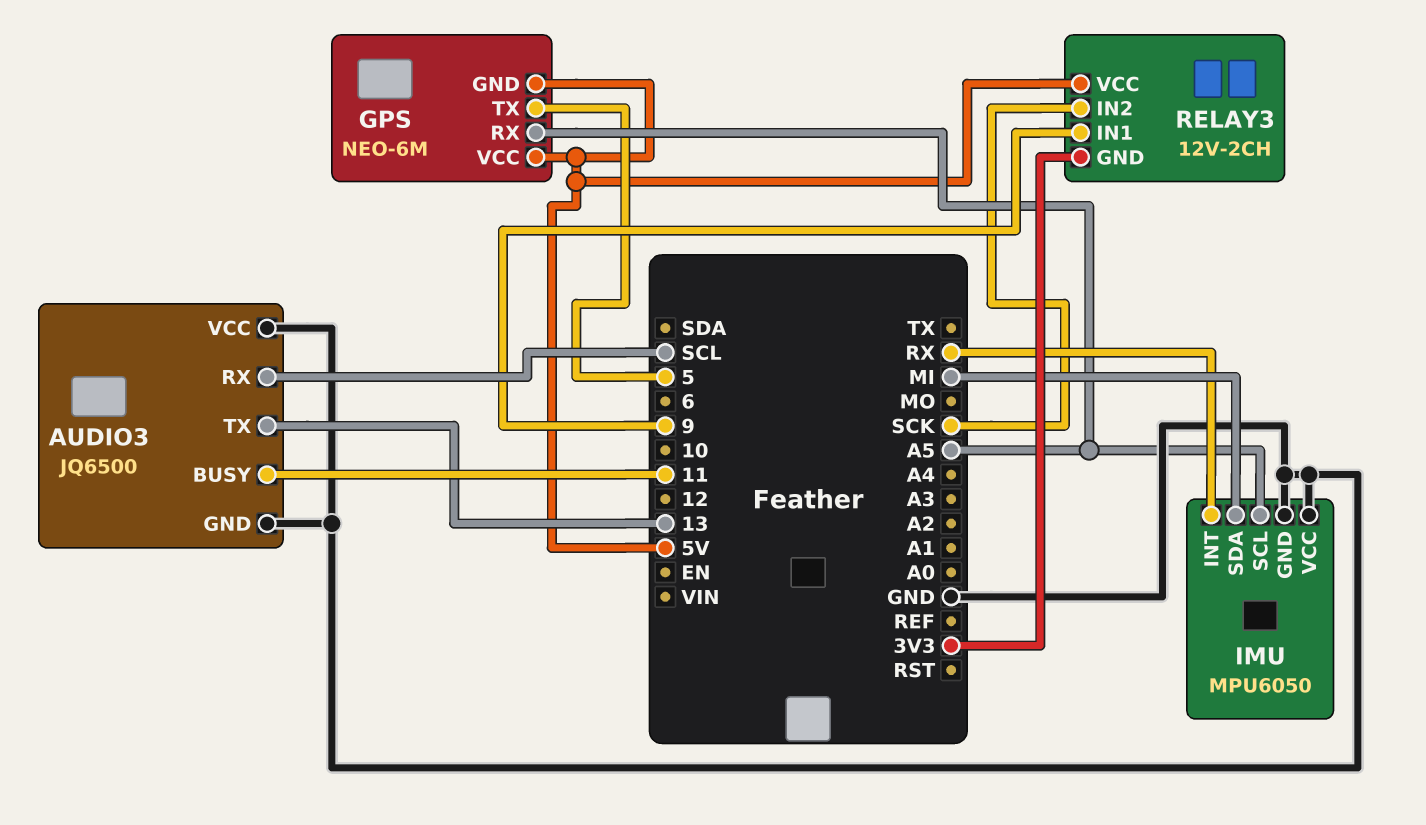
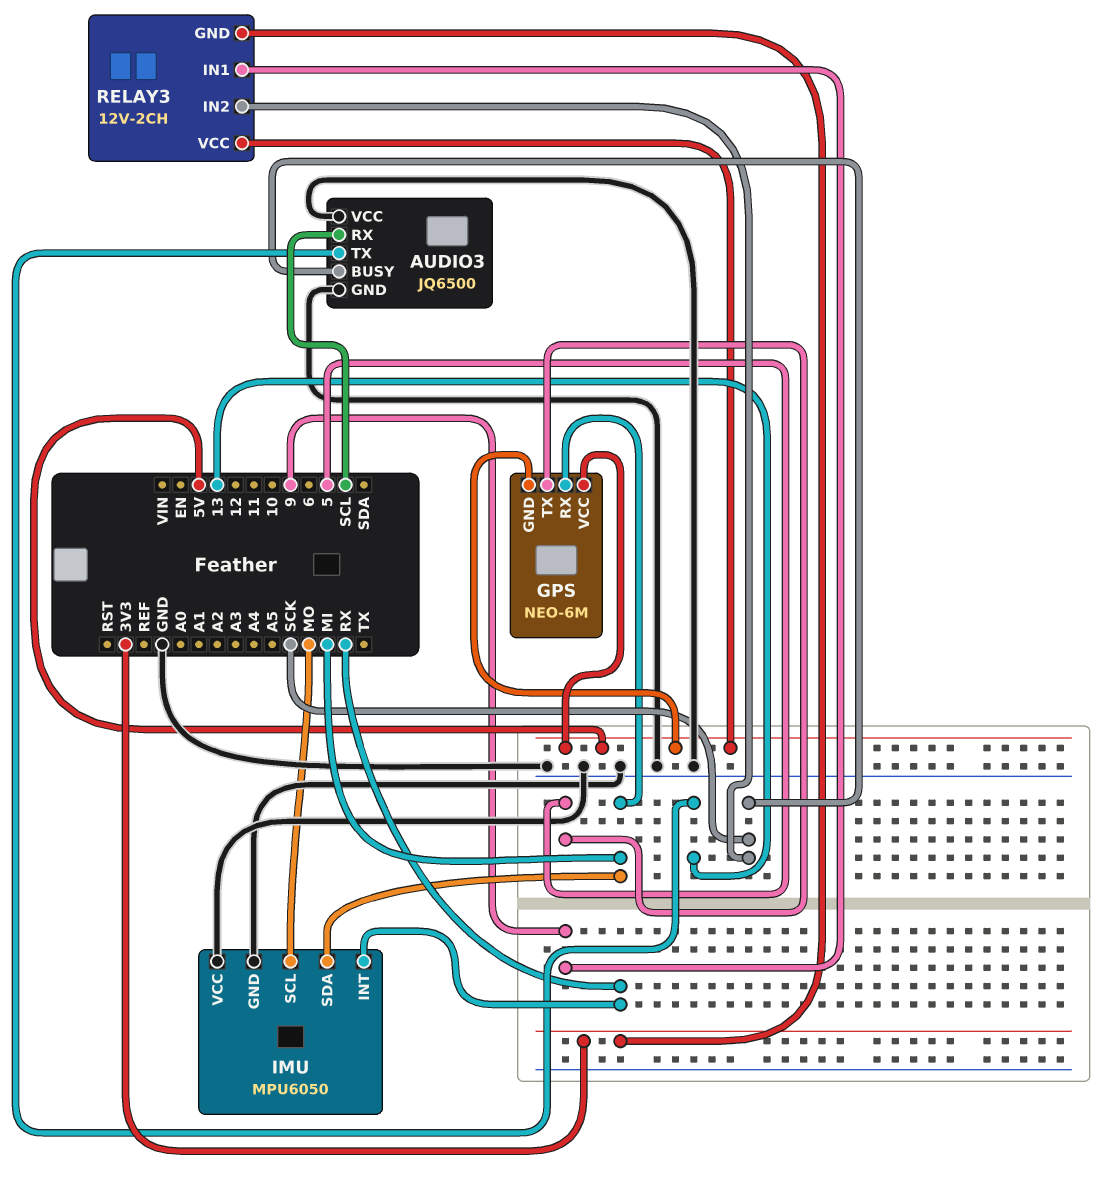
AUDIO3 pin BUSY: 11 -> SCK
GPS pin RX: A5 -> MI
IMU pin SCL: A5 -> MO

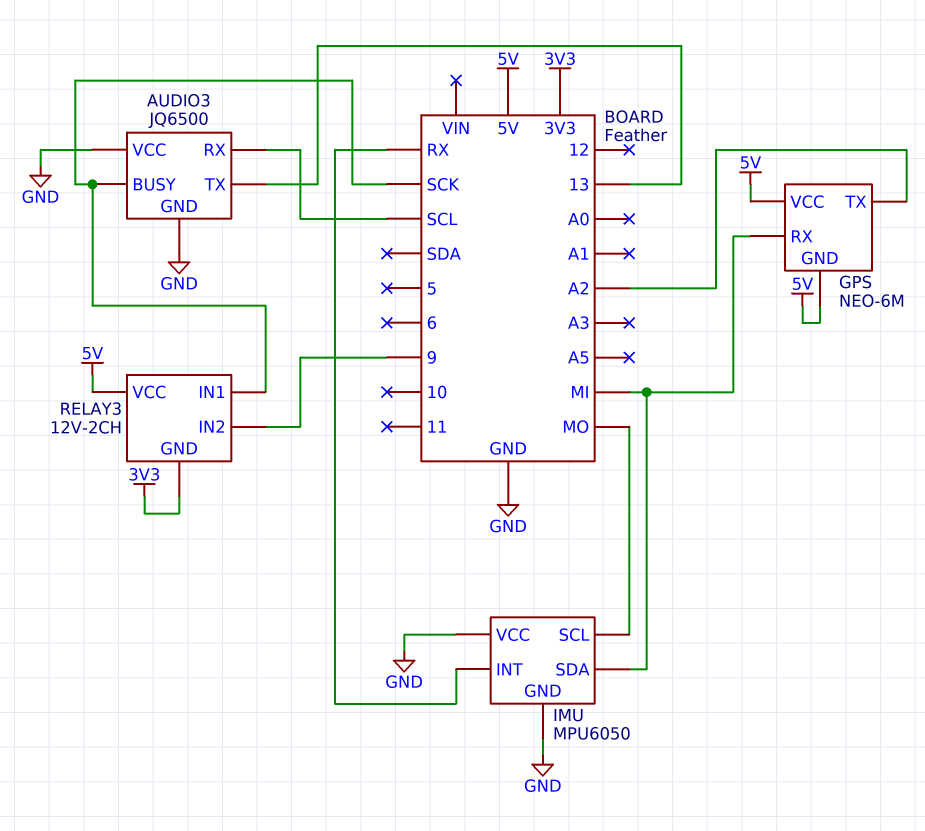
GPS pin TX: 5 -> A2
RELAY3 pin IN1: 9 -> SCK
RELAY3 pin IN2: SCK -> 9

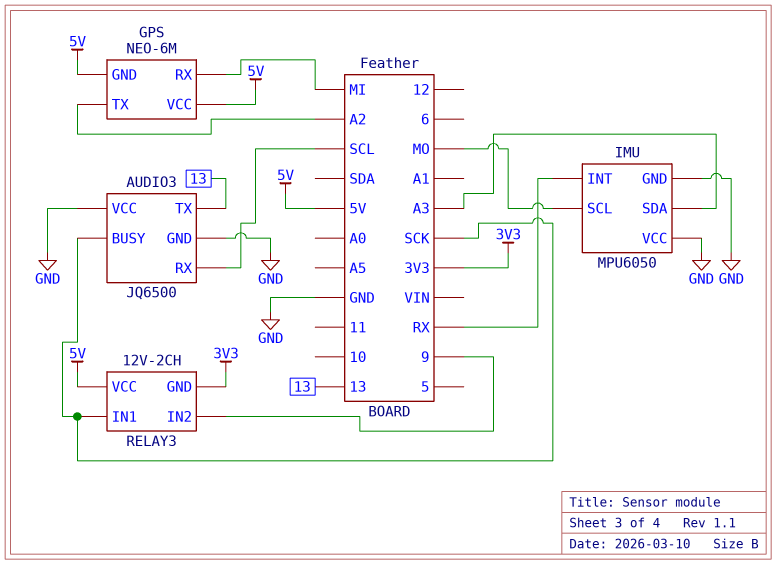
IMU pin SDA: MI -> A3

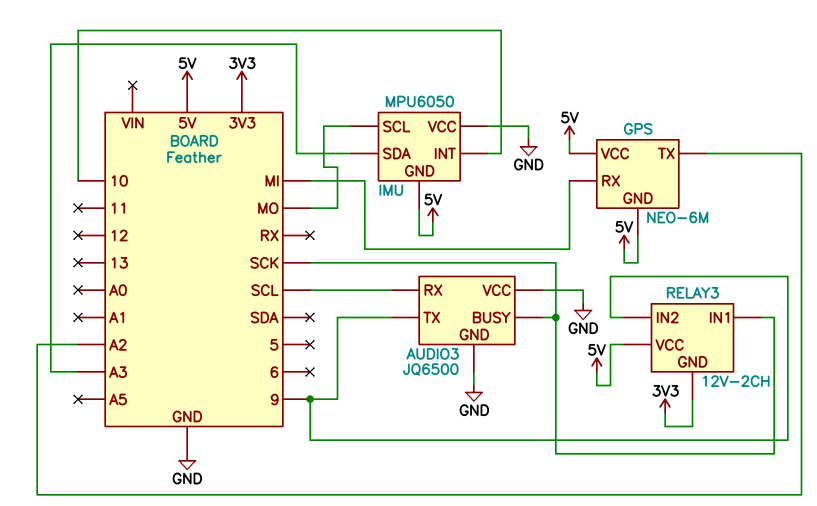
AUDIO3 pin TX: 13 -> 9
IMU pin GND: GND -> 5V
IMU pin INT: RX -> 10

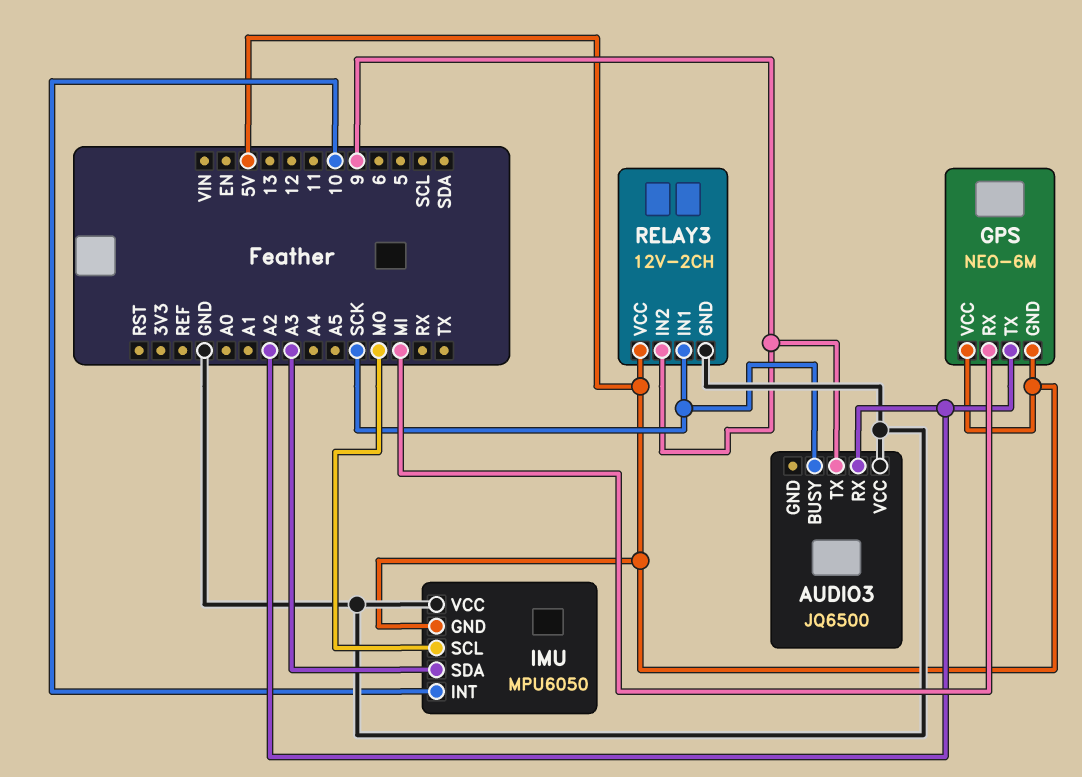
AUDIO3 pin GND: GND -> none
AUDIO3 pin RX: SCL -> A2
RELAY3 pin GND: 3V3 -> GND

